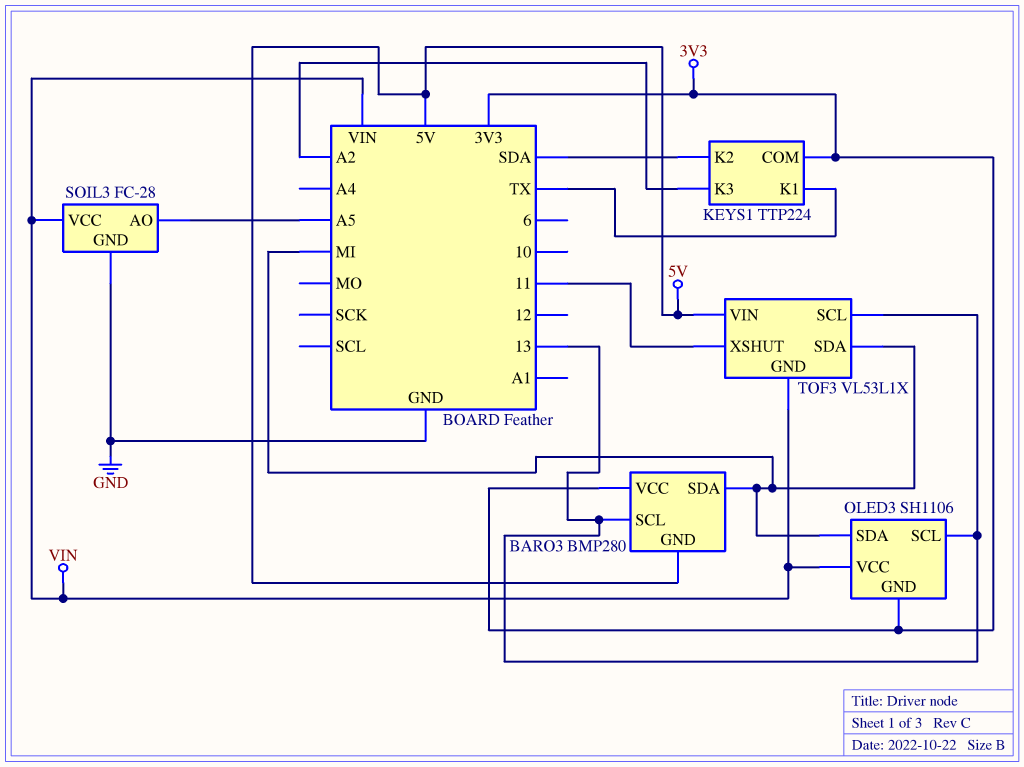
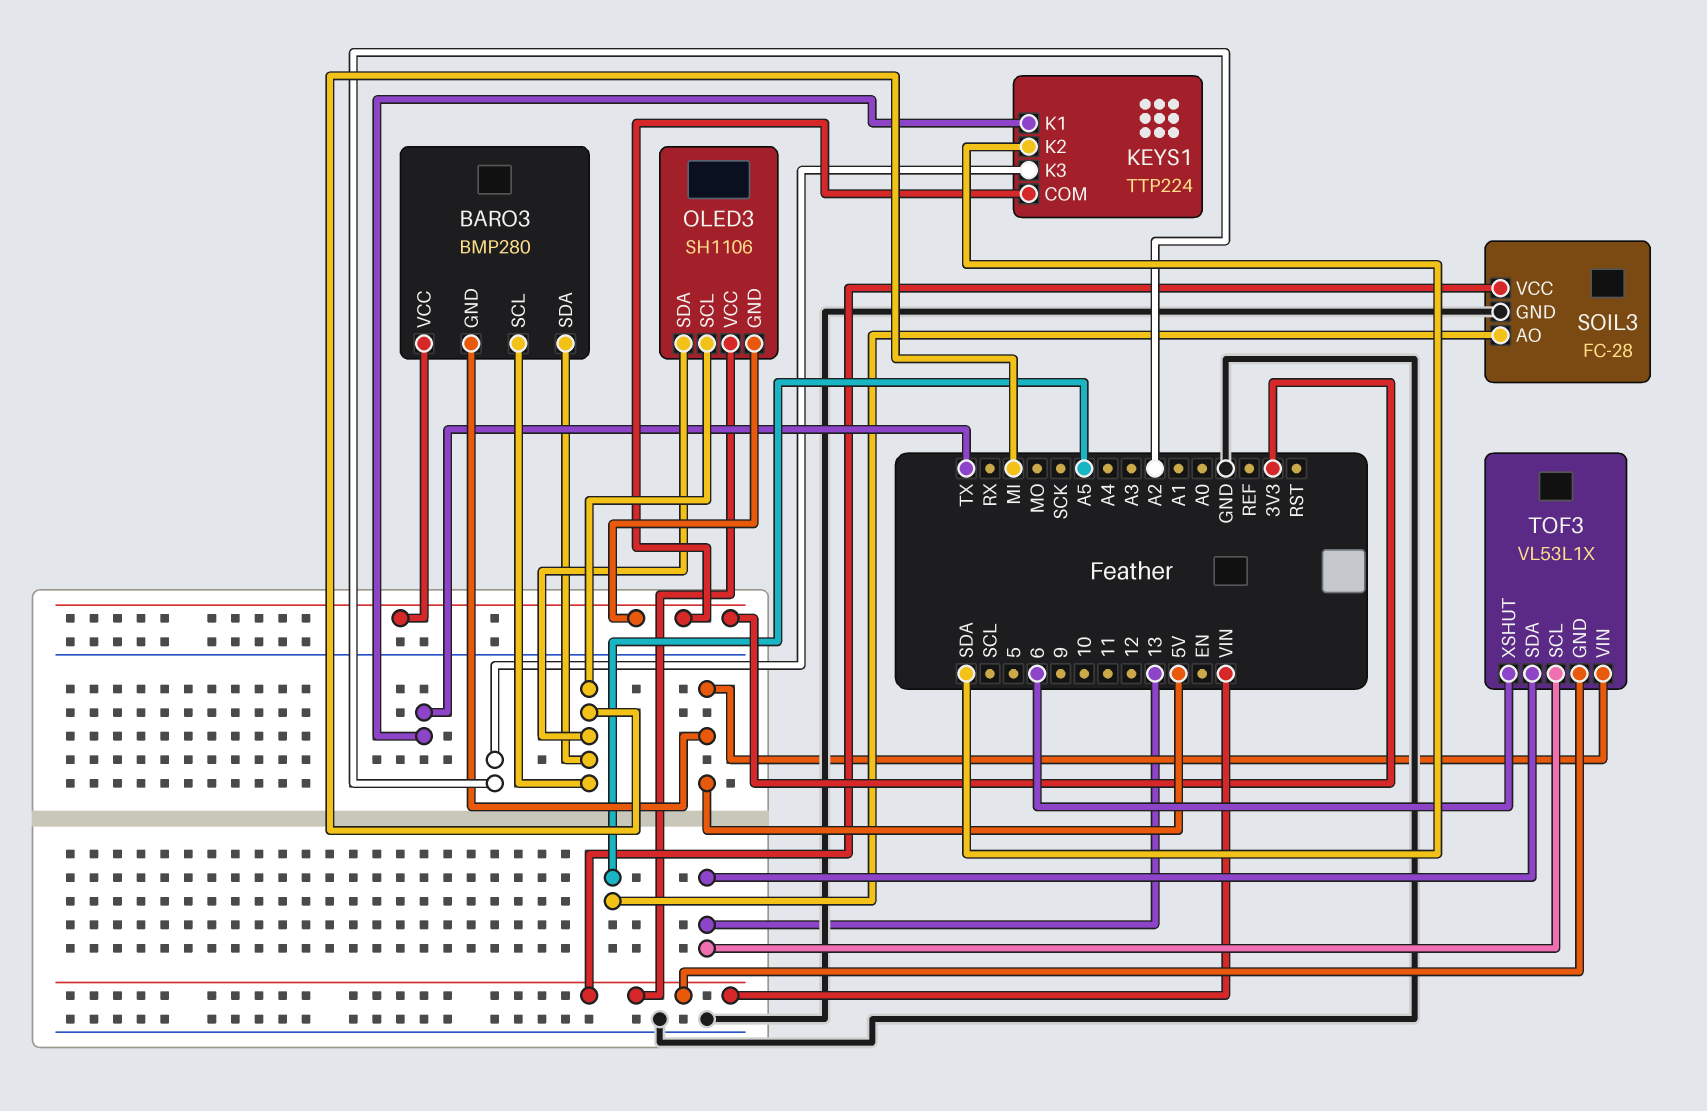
BARO3 pin SCL: 13 -> MI
OLED3 pin SCL: 13 -> MI
TOF3 pin SDA: MI -> 13
TOF3 pin XSHUT: 11 -> 6

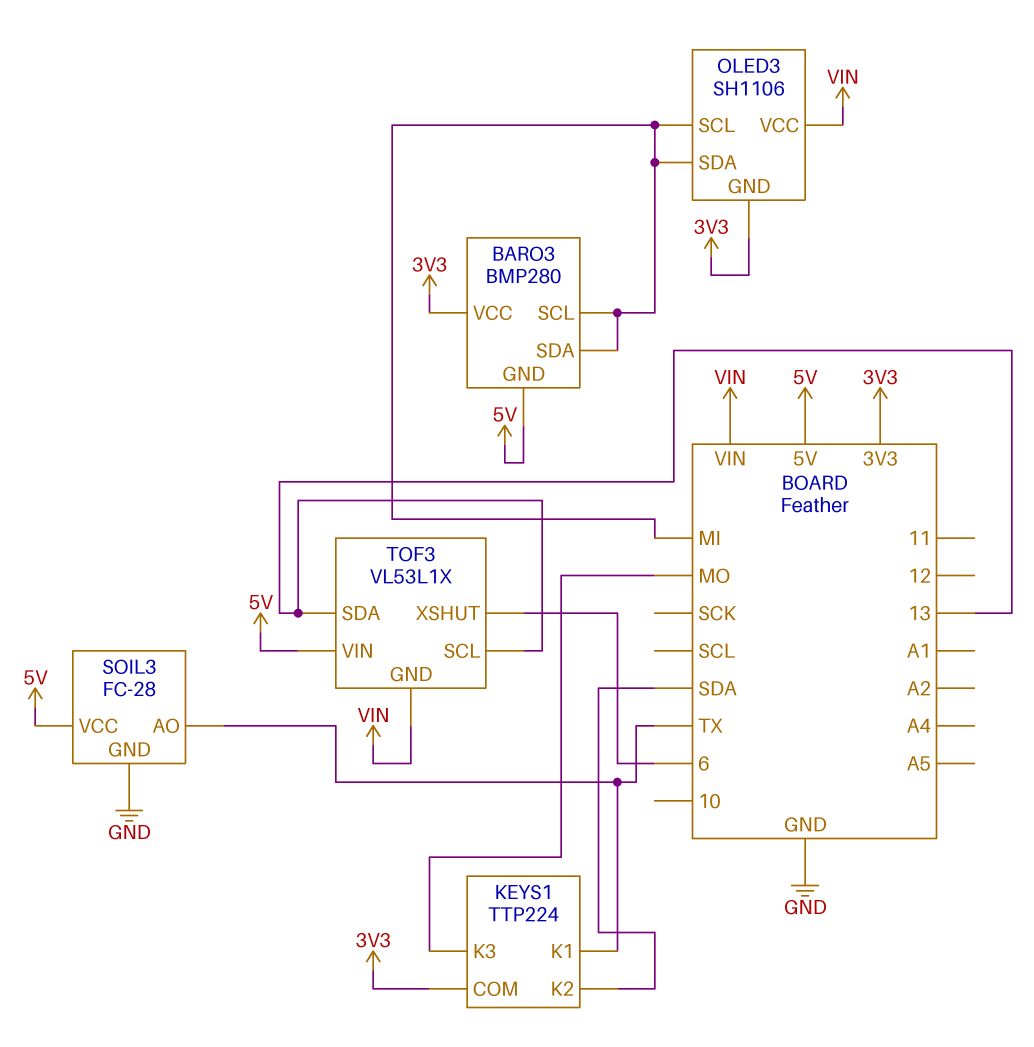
KEYS1 pin K3: A2 -> MO
SOIL3 pin AO: A5 -> TX
SOIL3 pin VCC: VIN -> 5V

